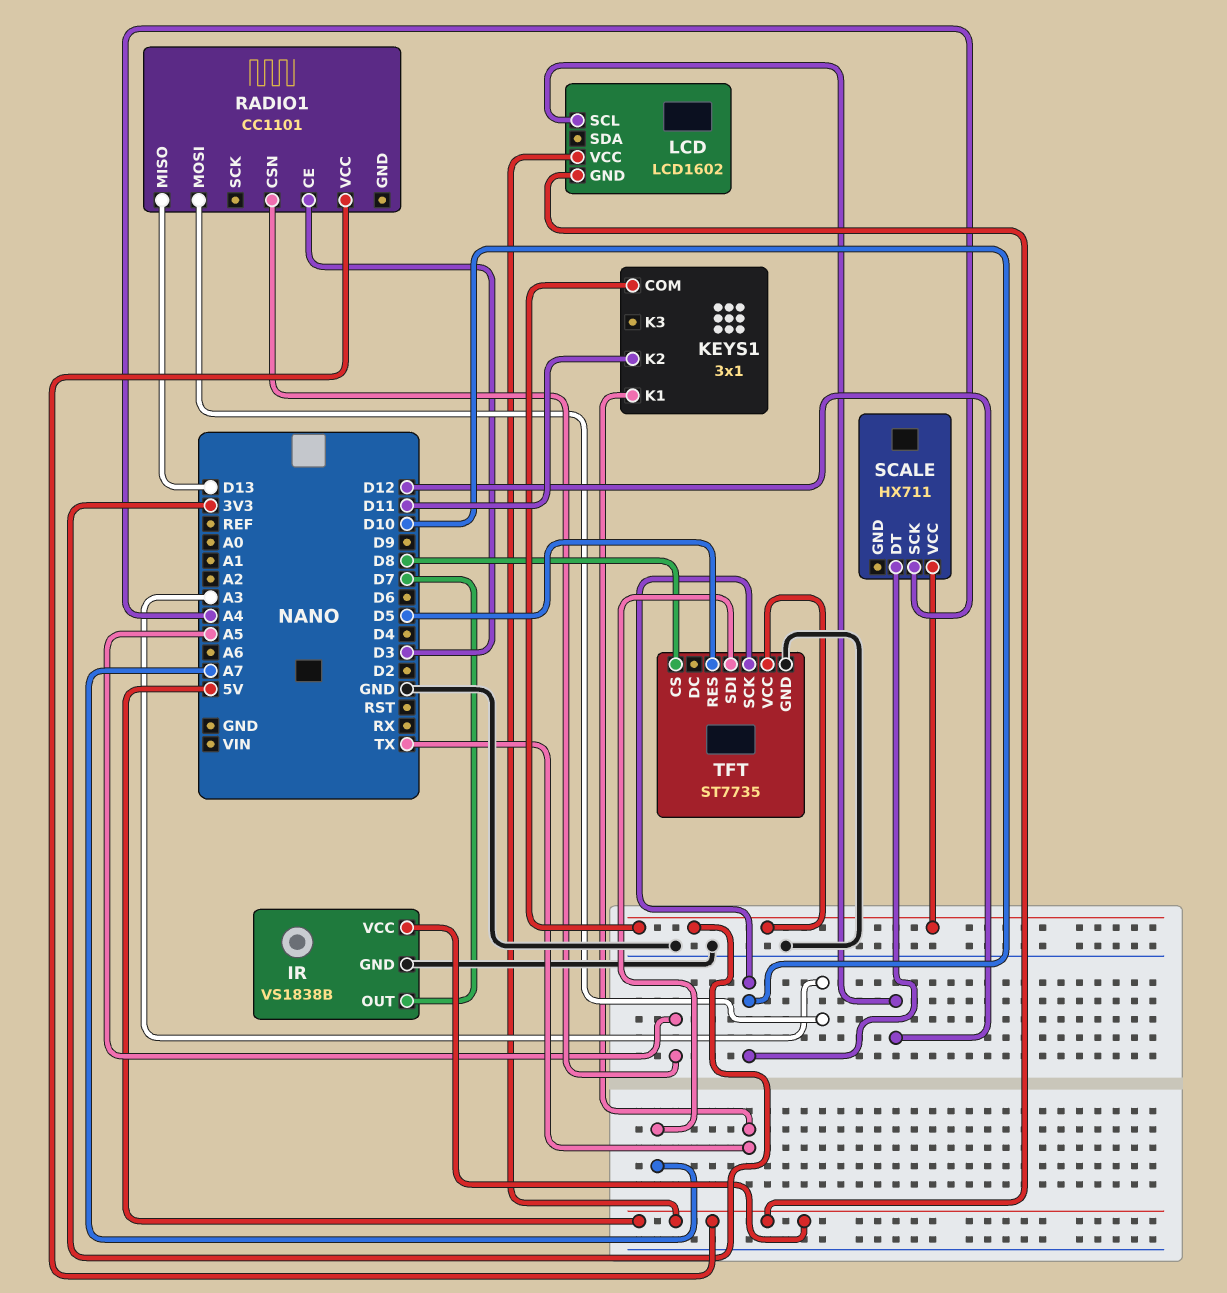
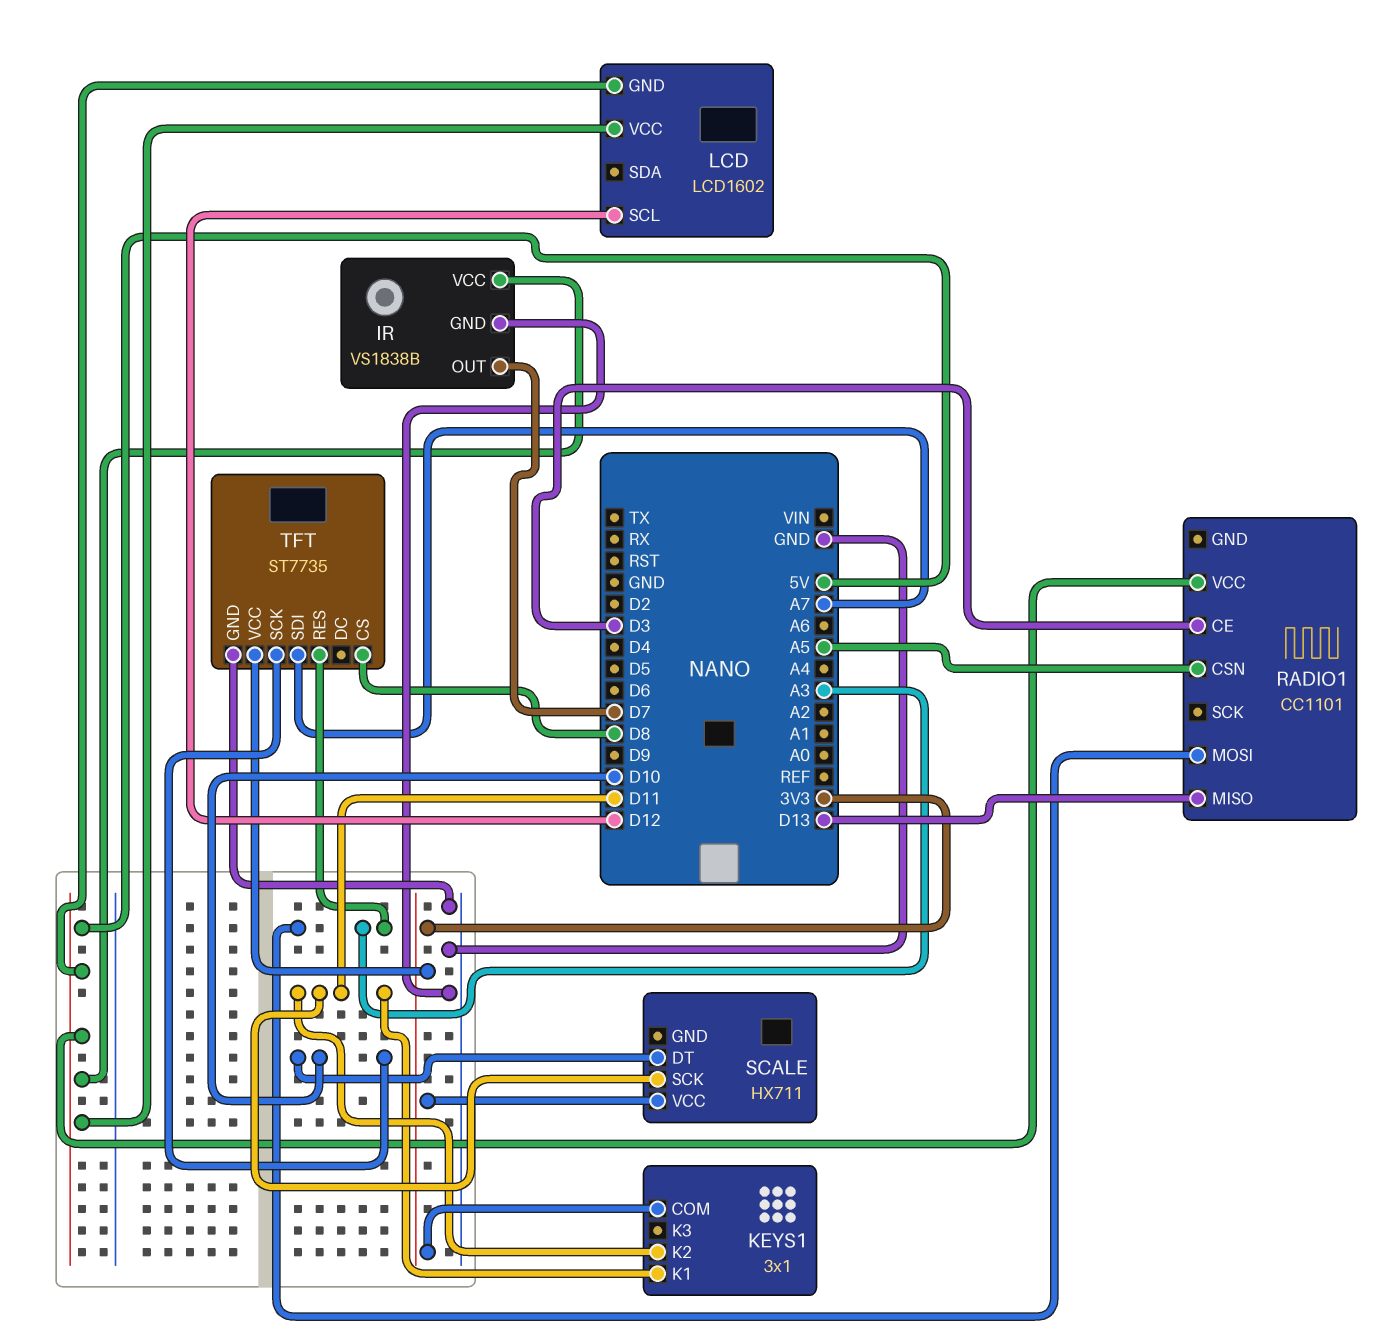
KEYS1 pin K1: TX -> D11
SCALE pin SCK: A4 -> D11
TFT pin RES: D5 -> A3

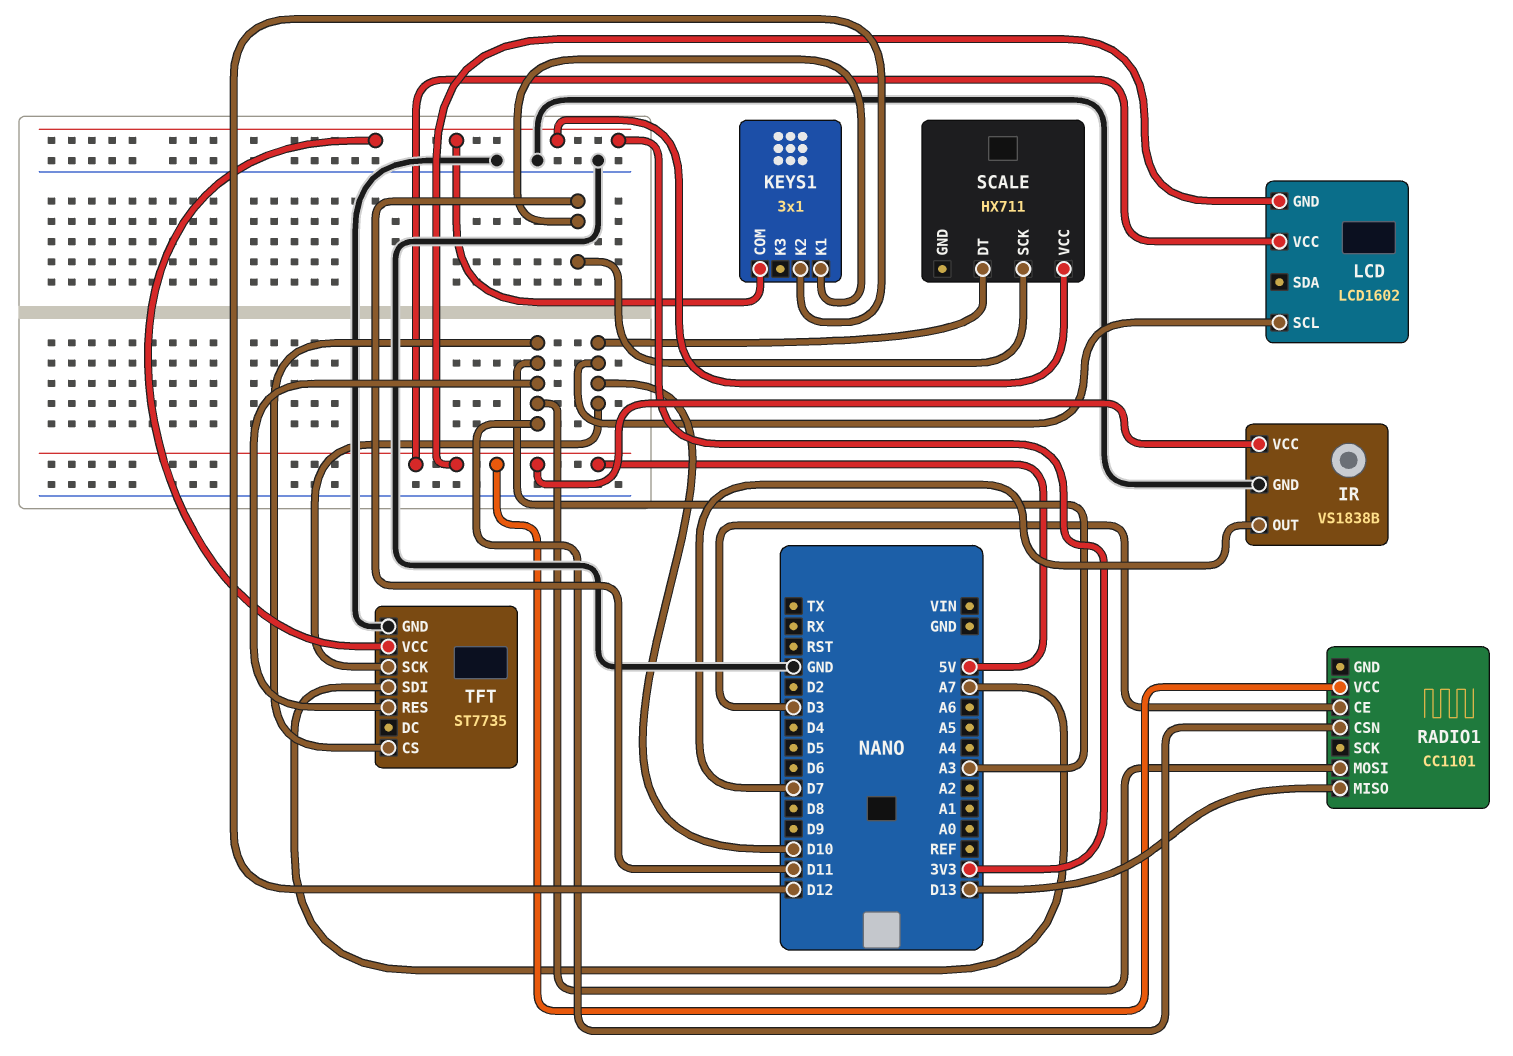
KEYS1 pin K2: D11 -> D12
LCD pin SCL: D12 -> D10
RADIO1 pin CSN: A5 -> A3
TFT pin CS: D8 -> A3

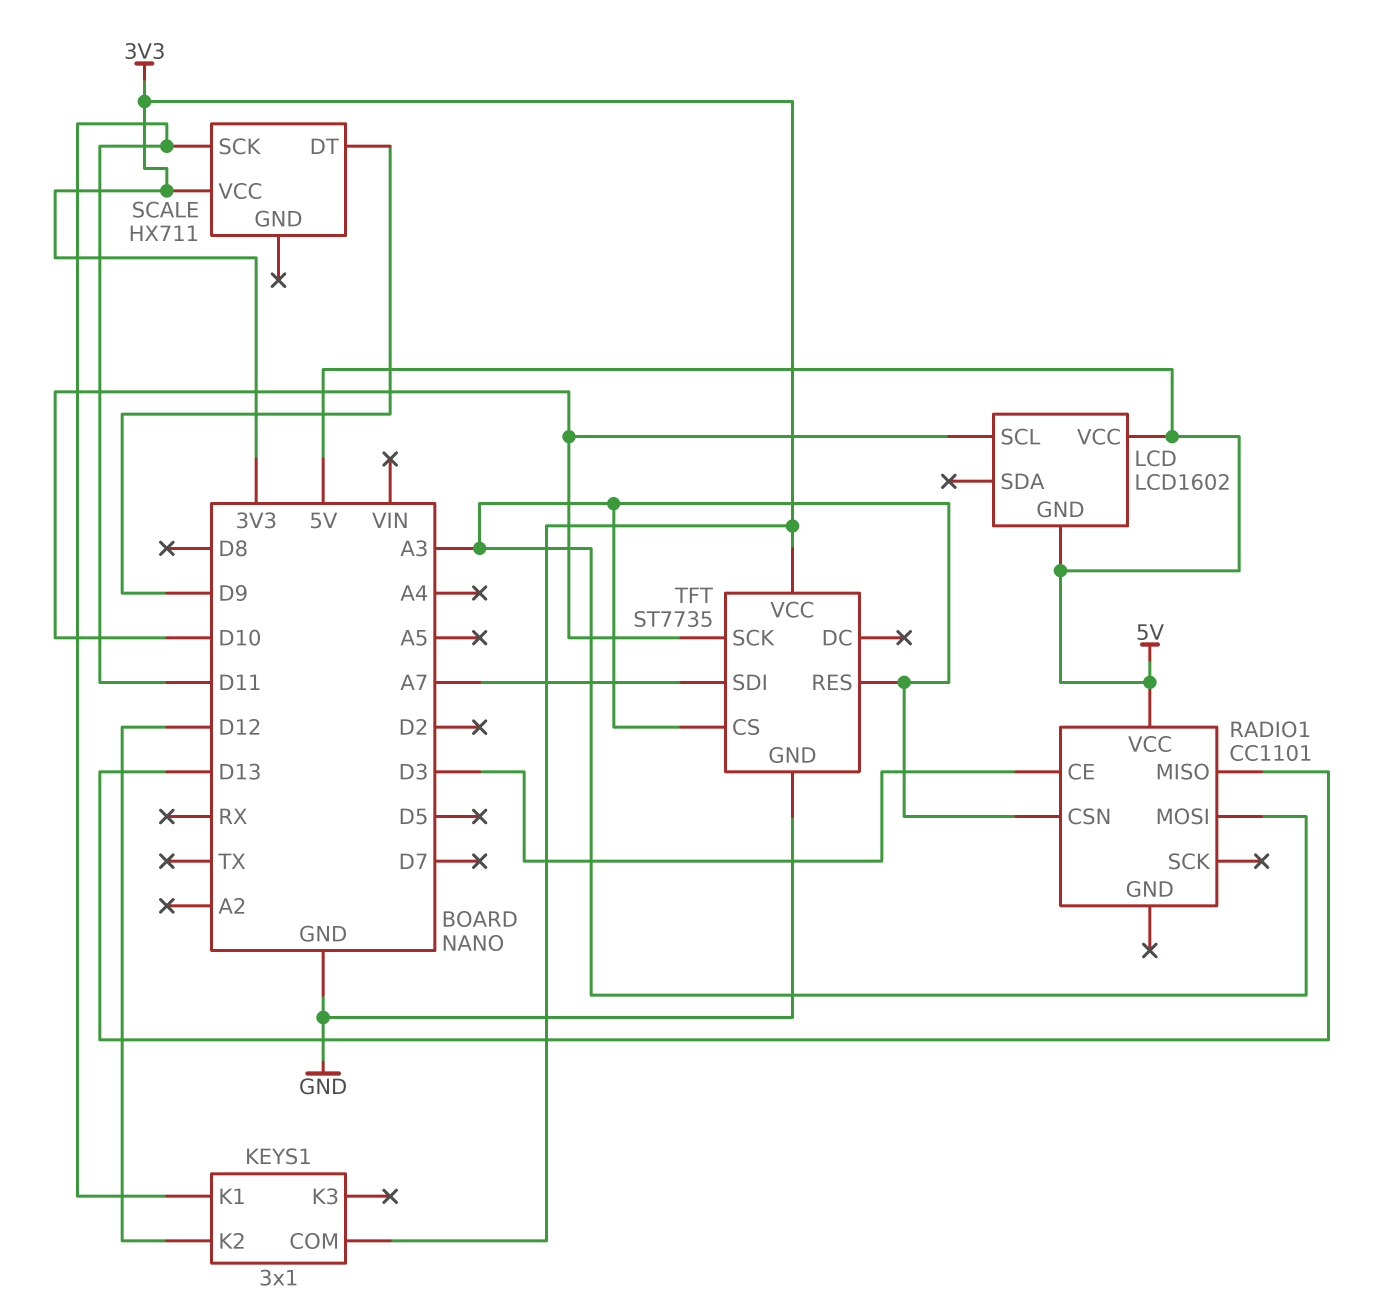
IR: VS1838B -> none
IR pin GND: GND -> none
IR pin OUT: D7 -> none
IR pin VCC: 5V -> none
SCALE pin DT: D10 -> D9

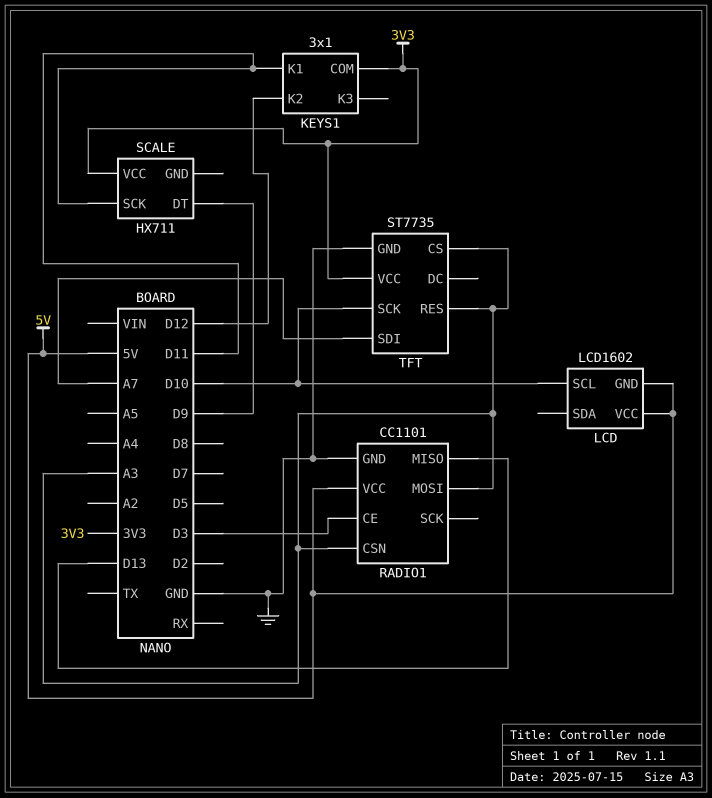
RADIO1 pin GND: none -> GND

